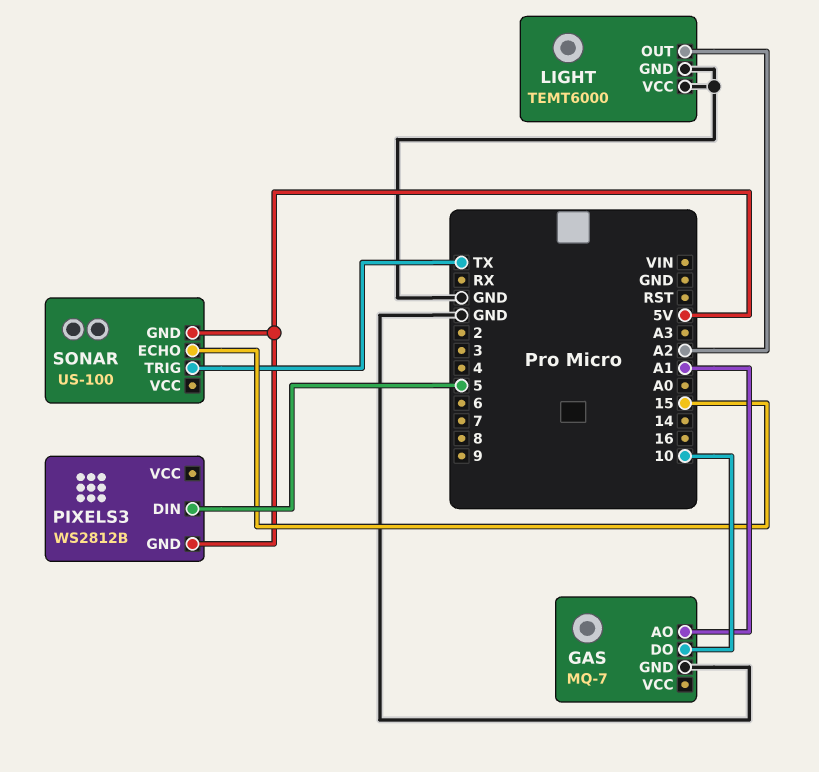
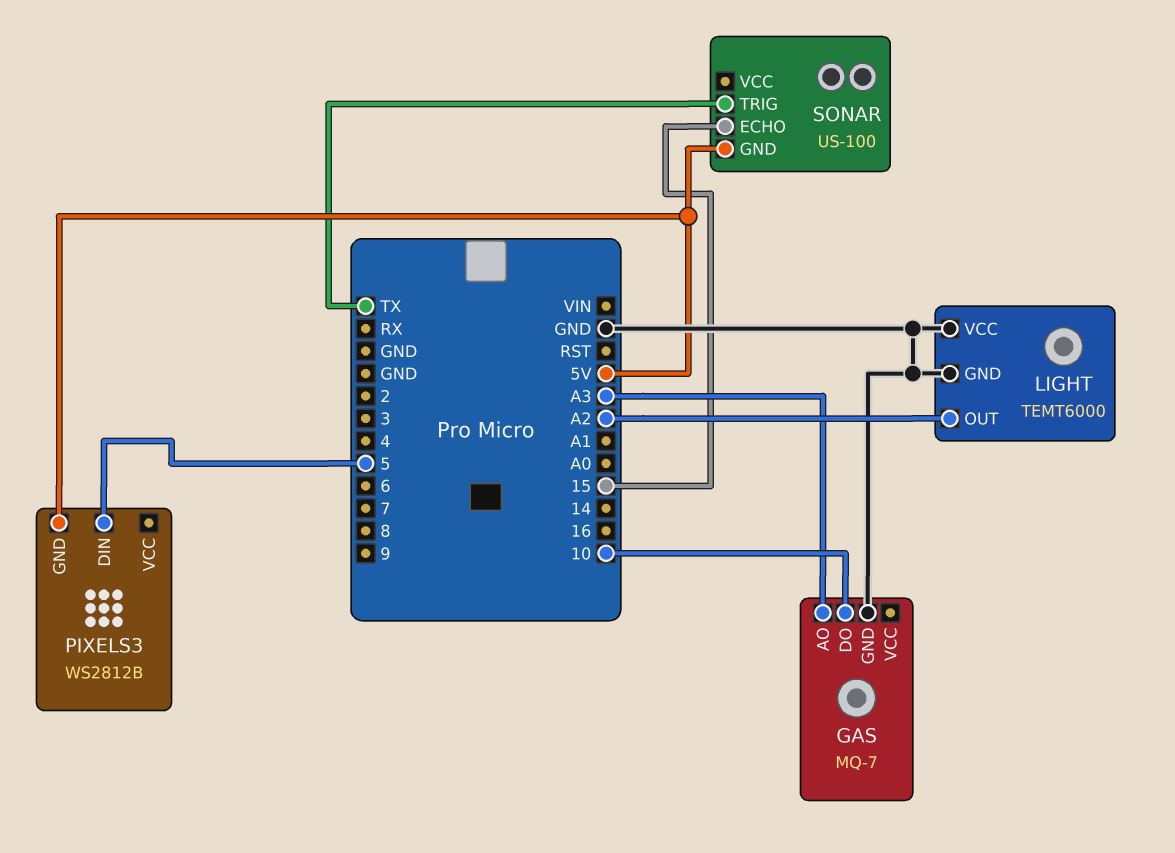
GAS pin AO: A1 -> A3

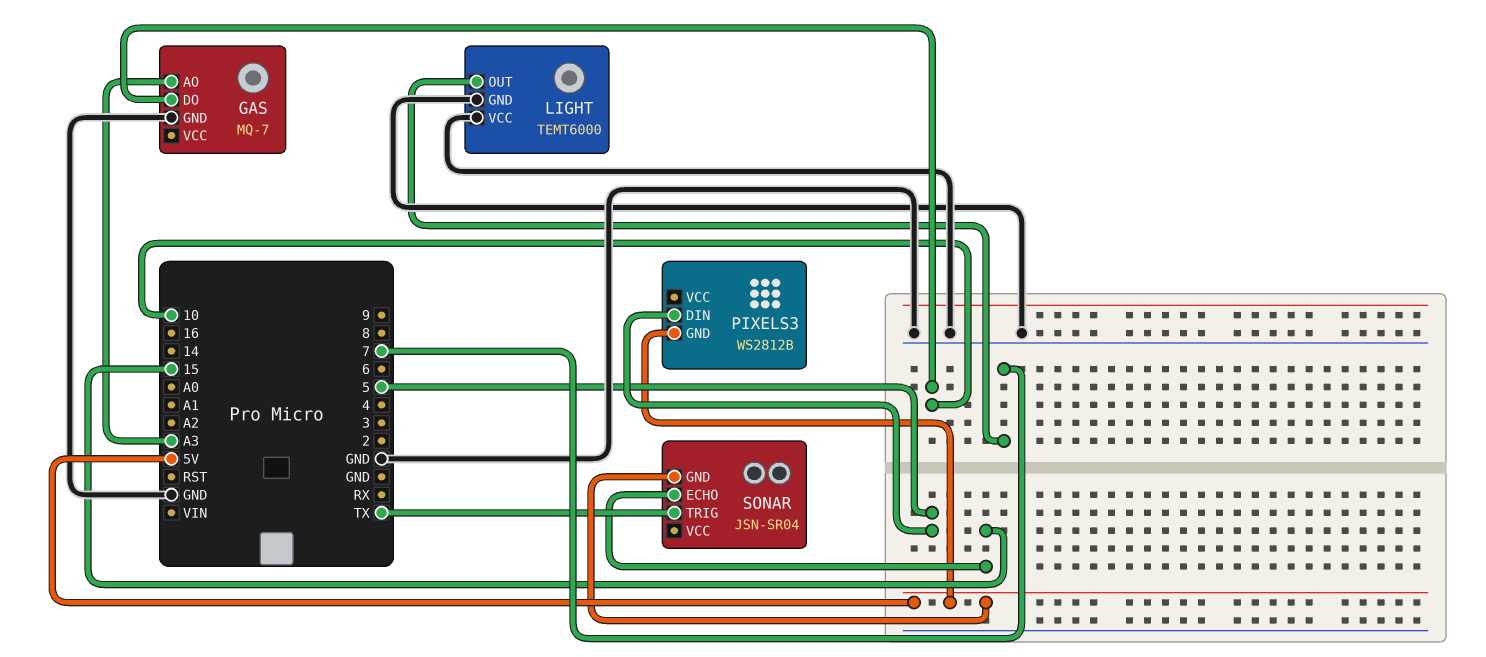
LIGHT pin OUT: A2 -> 7
SONAR: US-100 -> JSN-SR04

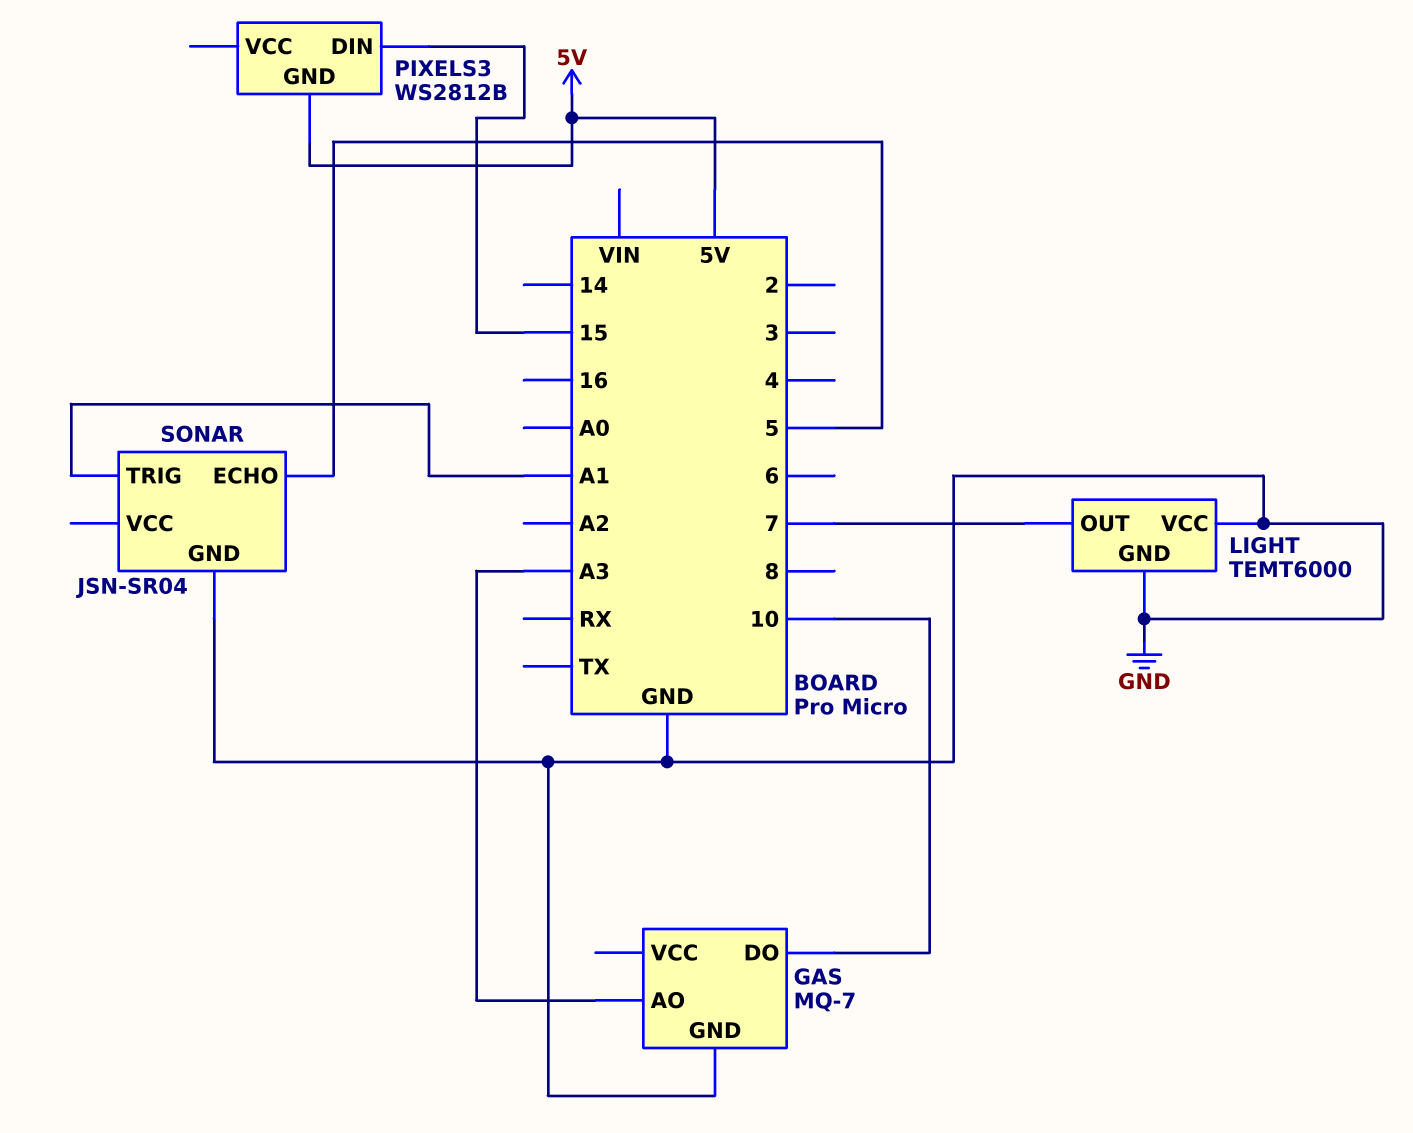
PIXELS3 pin DIN: 5 -> 15
SONAR pin ECHO: 15 -> 5
SONAR pin GND: 5V -> GND
SONAR pin TRIG: TX -> A1

